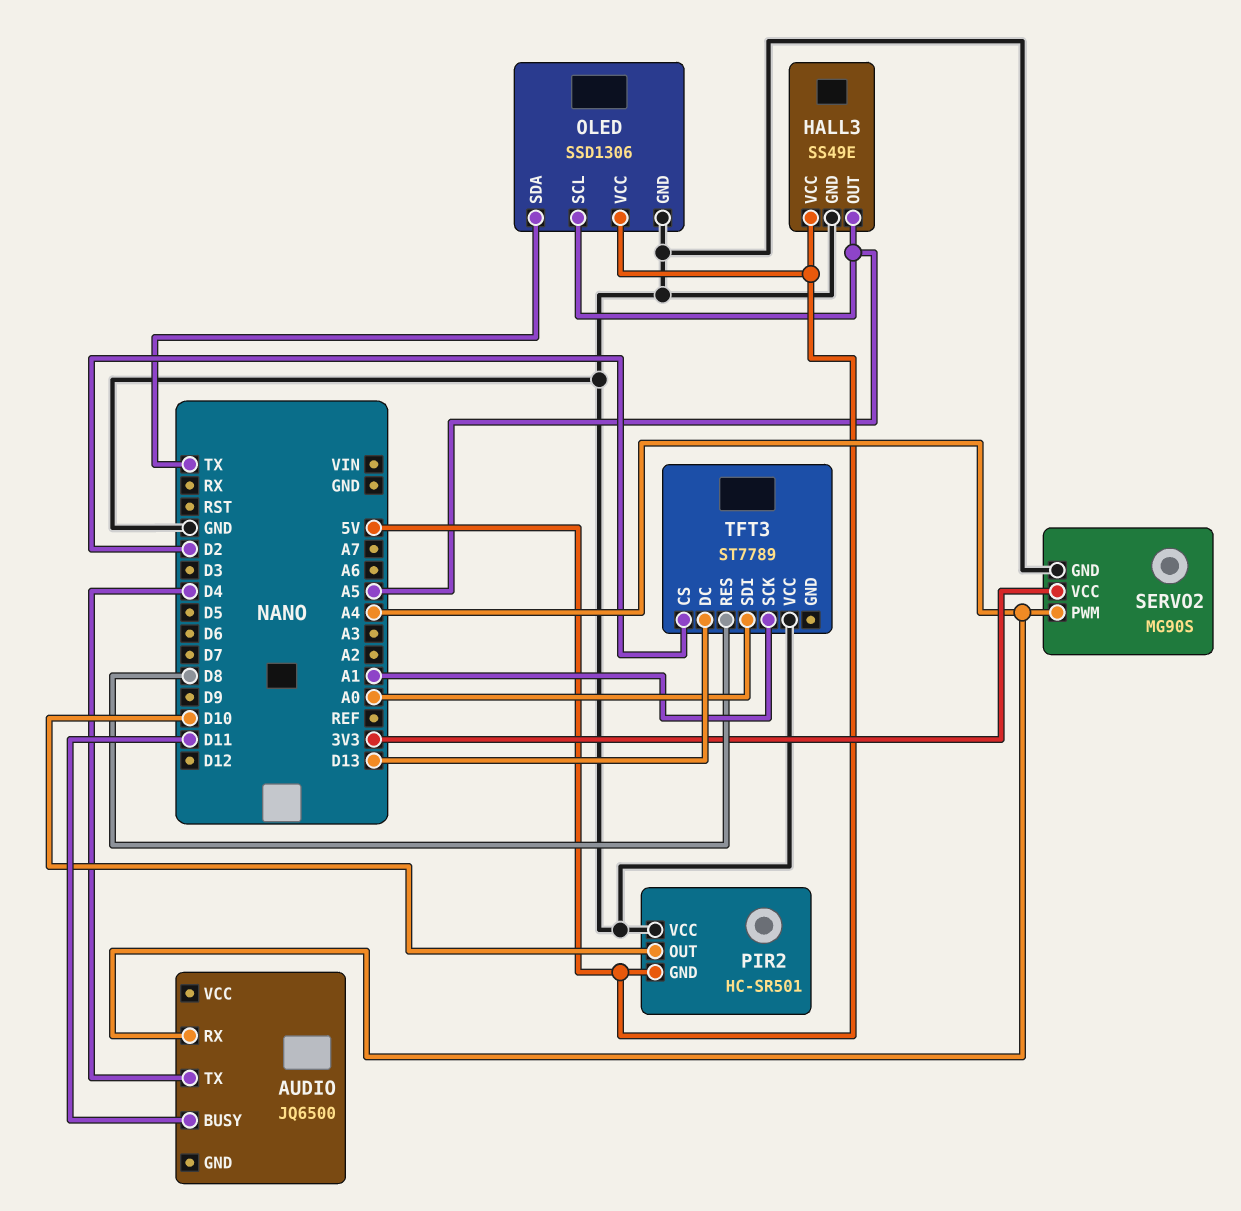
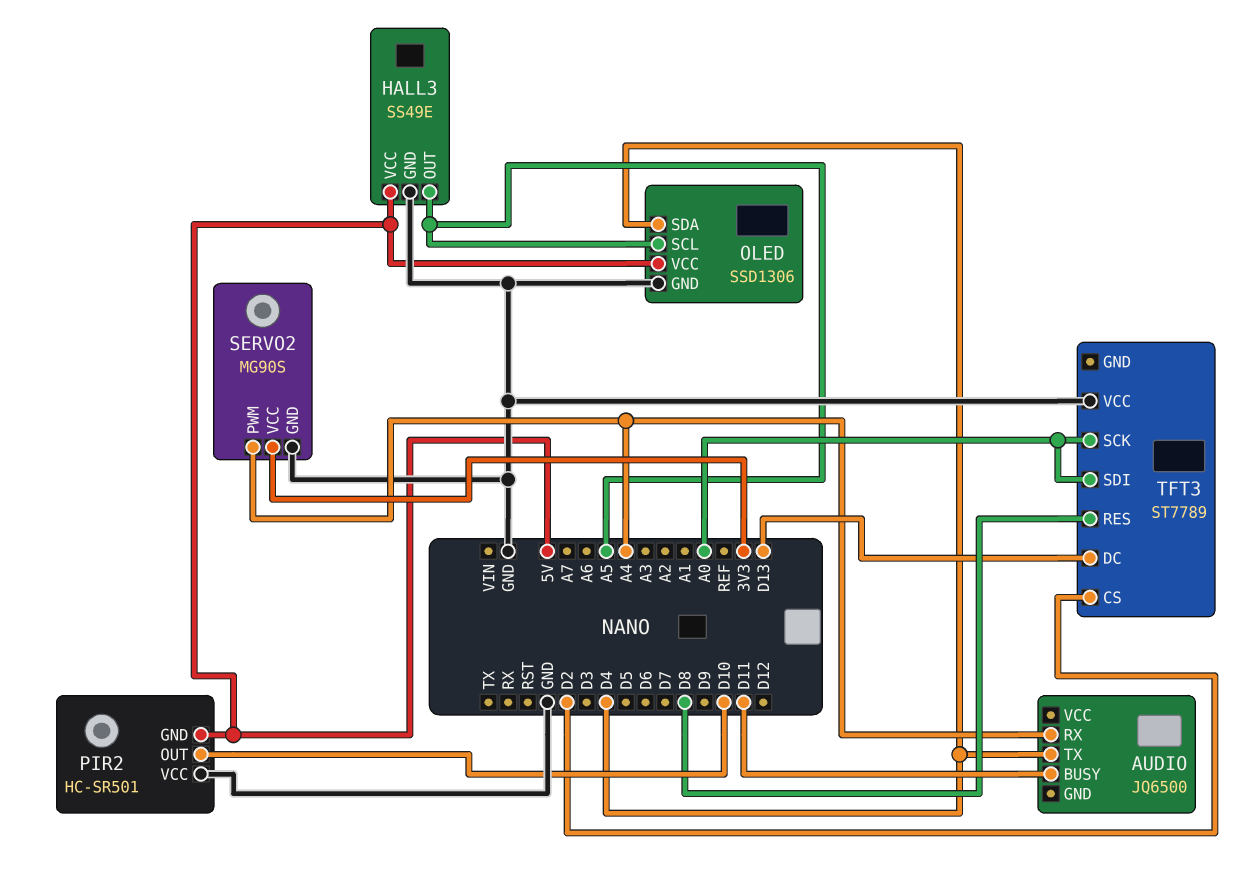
OLED pin SDA: TX -> D4
TFT3 pin SCK: A1 -> A0

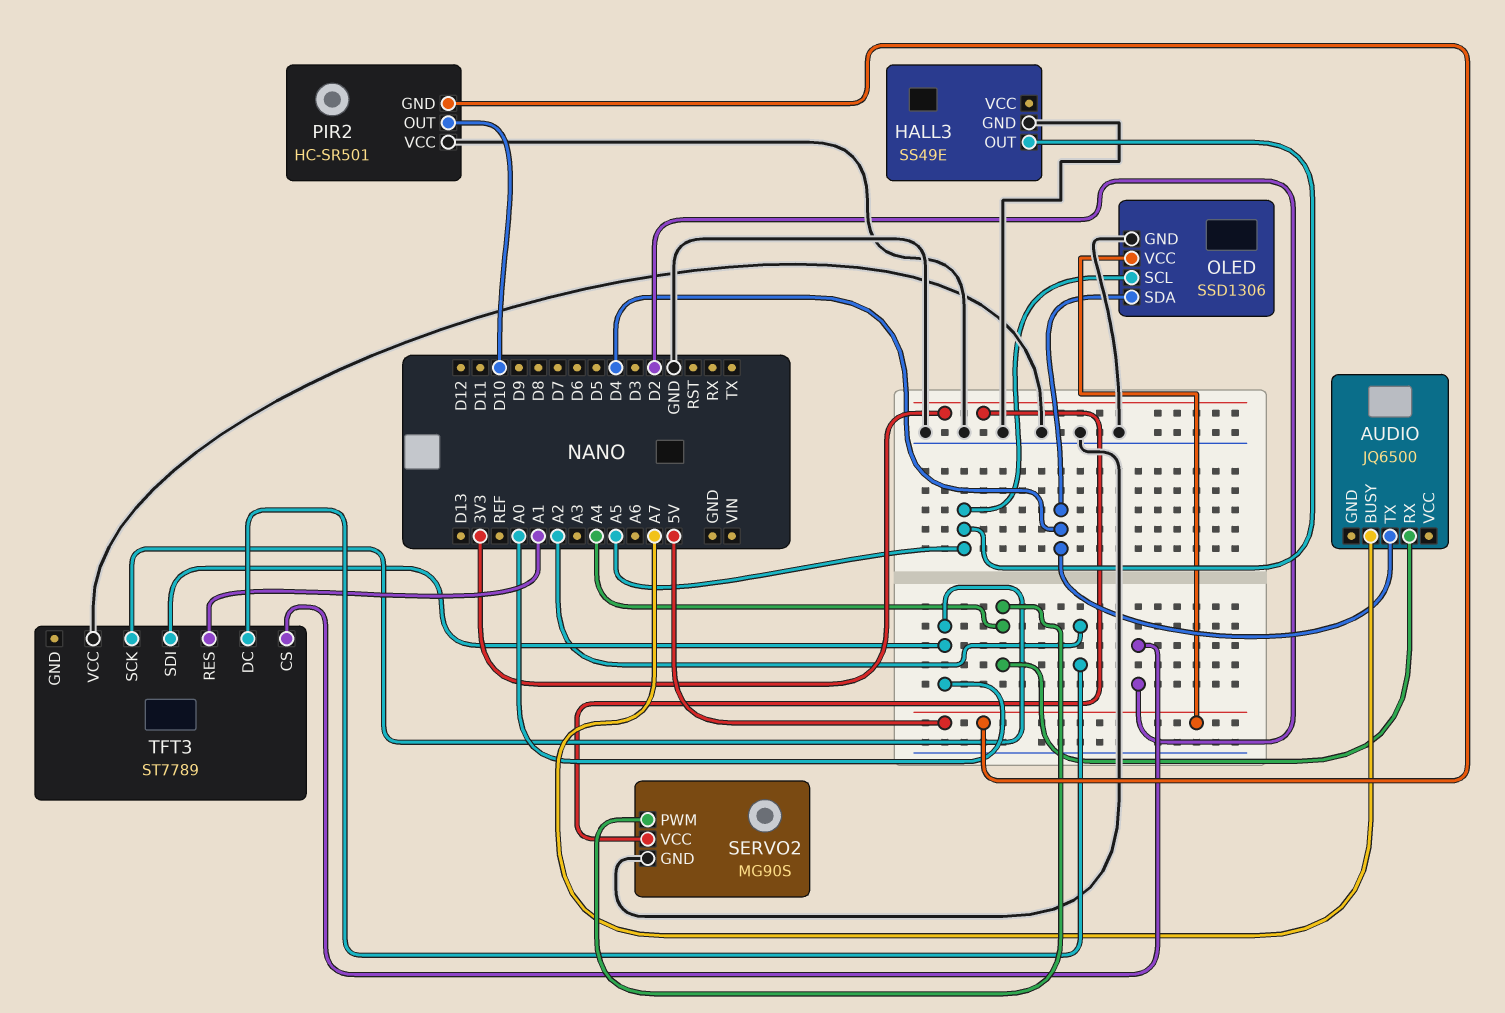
AUDIO pin BUSY: D11 -> A7
HALL3 pin VCC: 5V -> none
TFT3 pin DC: D13 -> A2
TFT3 pin RES: D8 -> A1

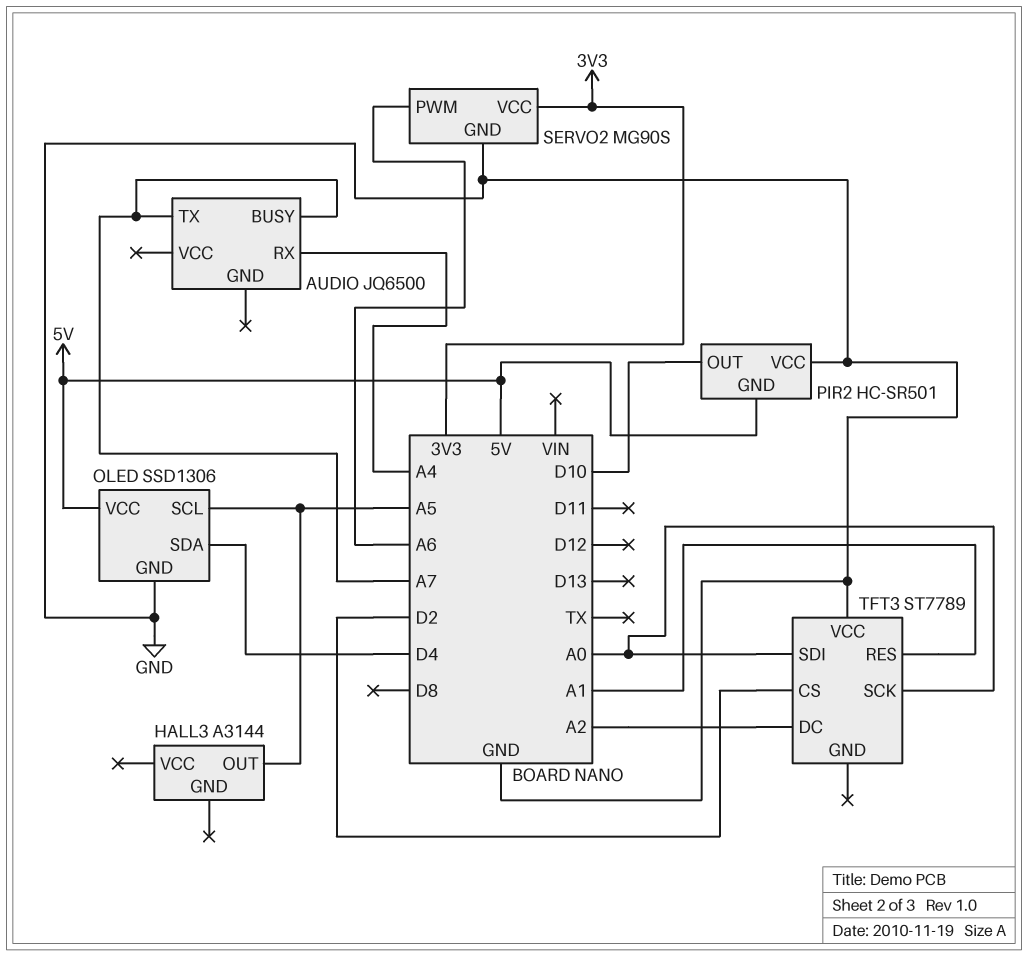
AUDIO pin TX: D4 -> A7
HALL3: SS49E -> A3144
HALL3 pin GND: GND -> none
SERVO2 pin PWM: A4 -> A6

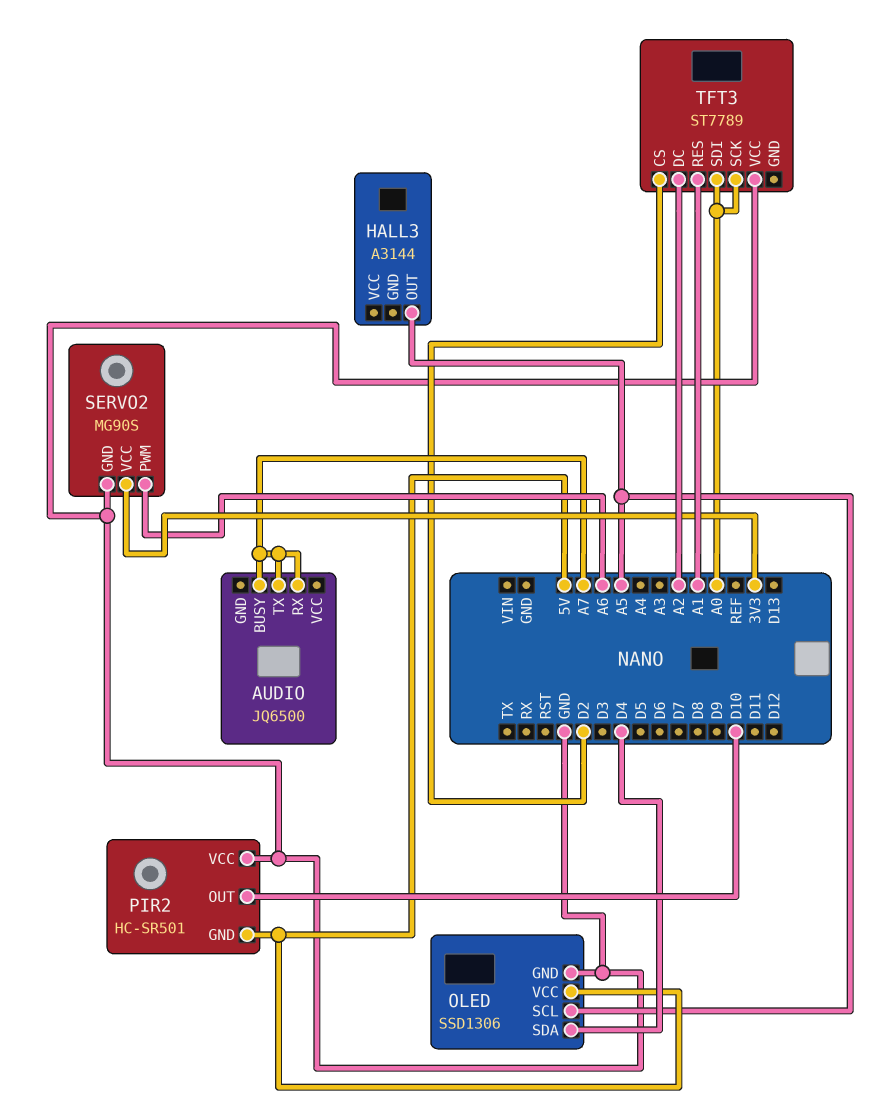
AUDIO pin RX: A4 -> A7

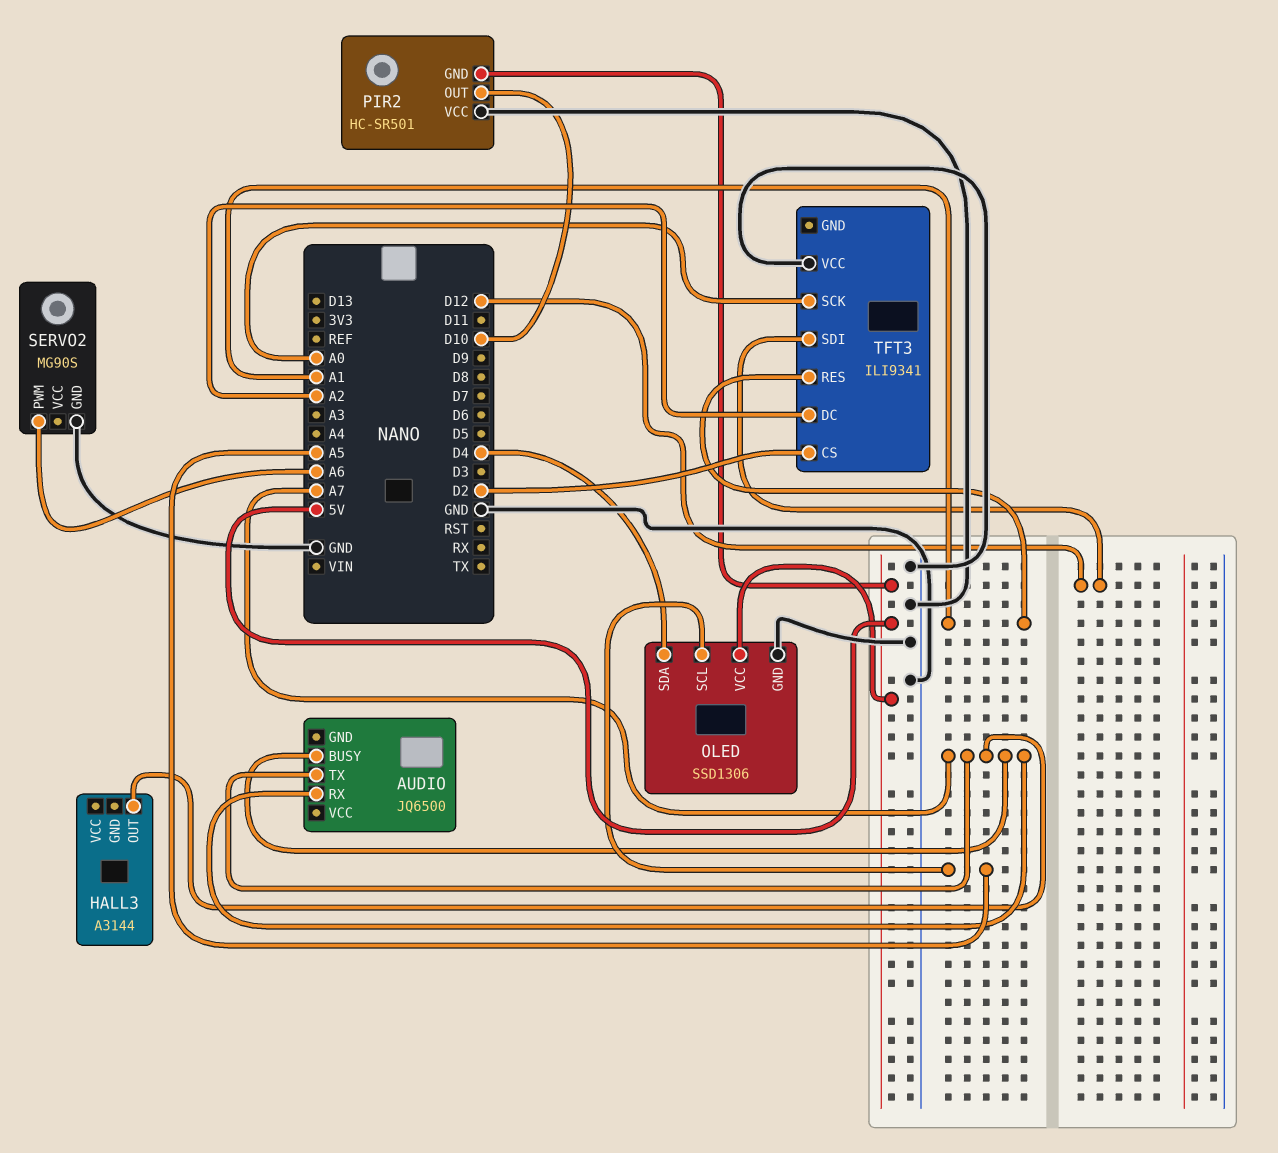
HALL3 pin OUT: A5 -> A7
SERVO2 pin VCC: 3V3 -> none
TFT3: ST7789 -> ILI9341
TFT3 pin SDI: A0 -> D12

